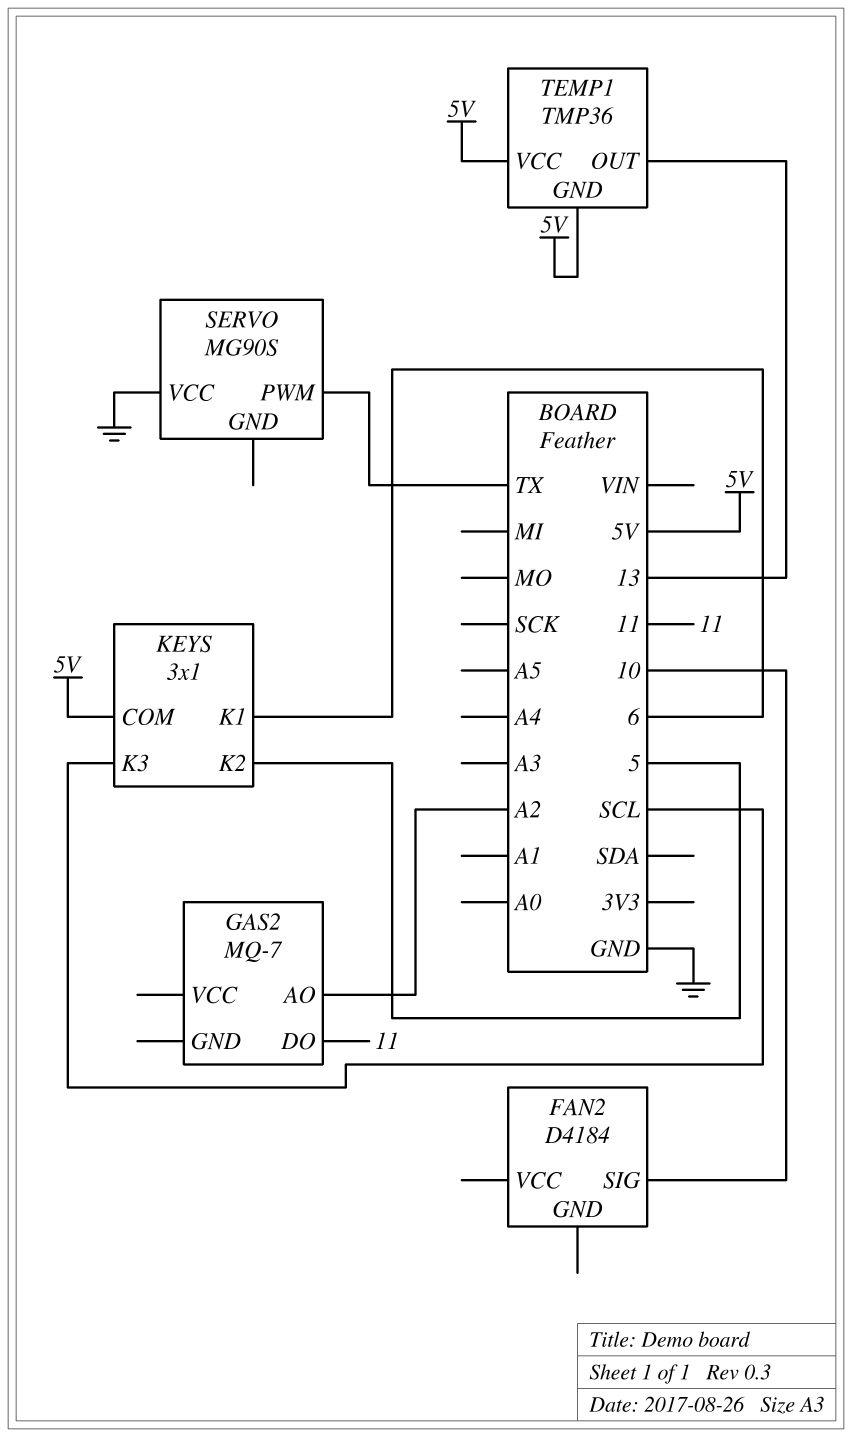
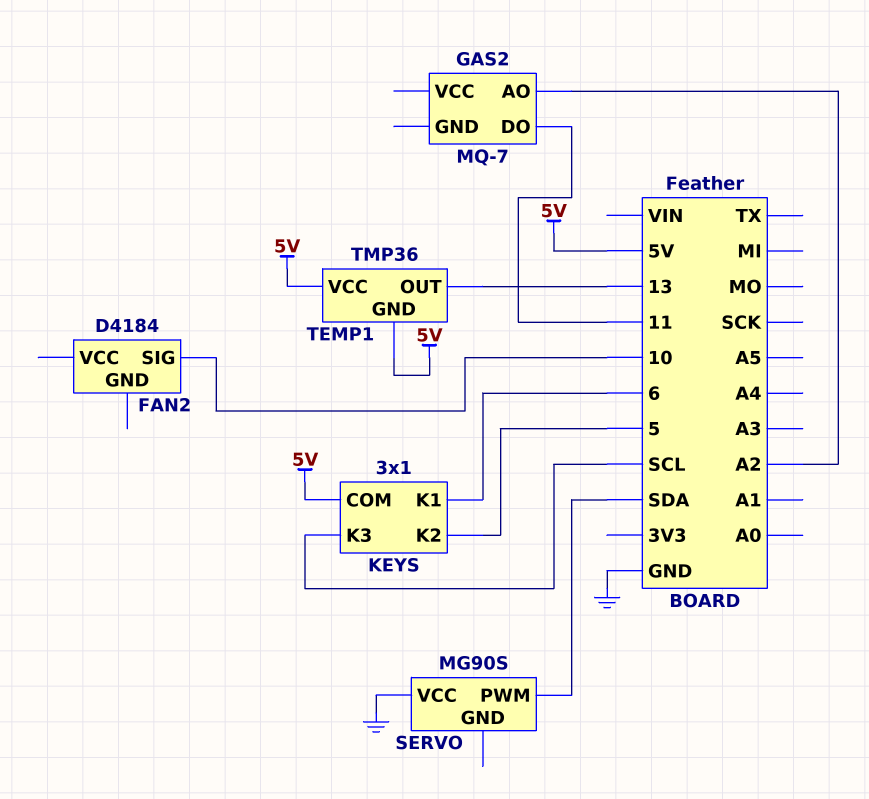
SERVO pin PWM: TX -> SDA

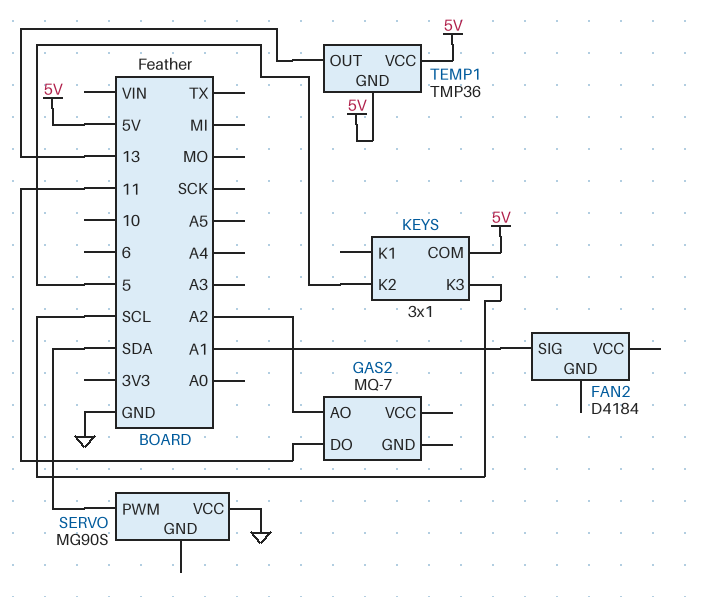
FAN2 pin SIG: 10 -> A1
KEYS pin K1: 6 -> none

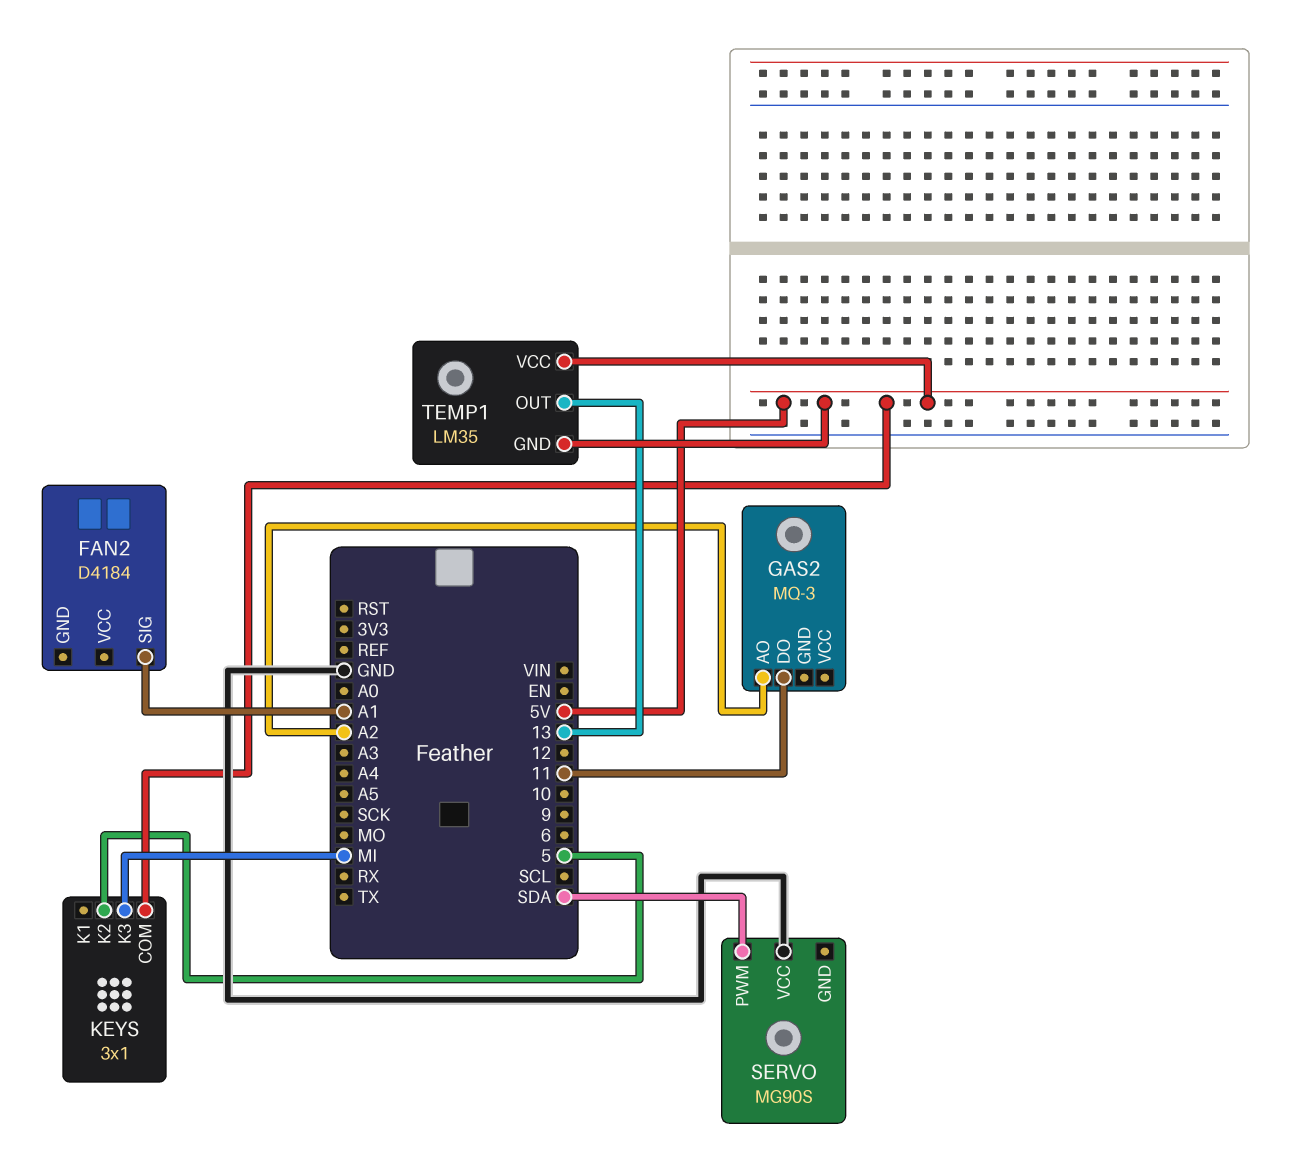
GAS2: MQ-7 -> MQ-3
KEYS pin K3: SCL -> MI
TEMP1: TMP36 -> LM35

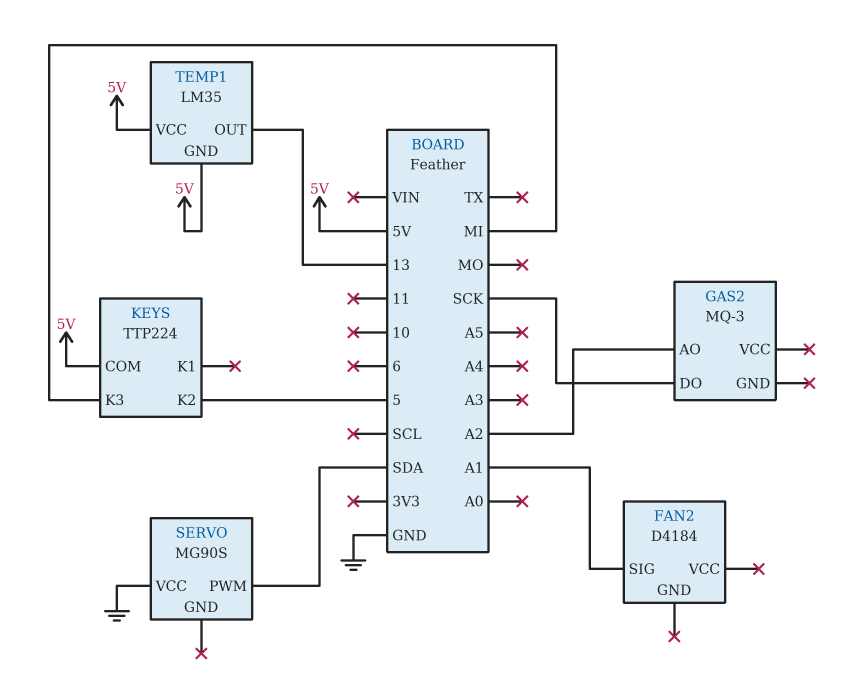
GAS2 pin DO: 11 -> SCK
KEYS: 3x1 -> TTP224

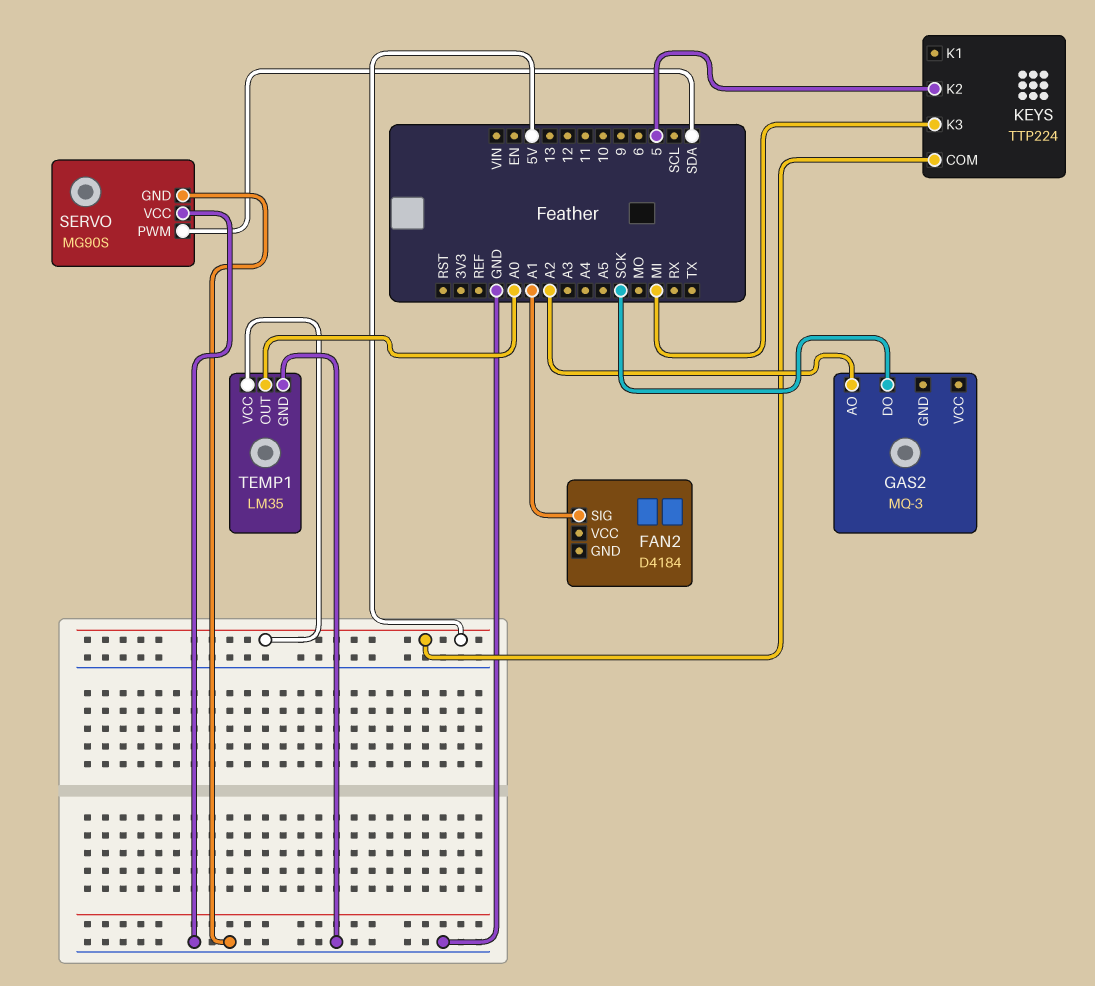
SERVO pin GND: none -> GND
TEMP1 pin GND: 5V -> GND
TEMP1 pin OUT: 13 -> A0

